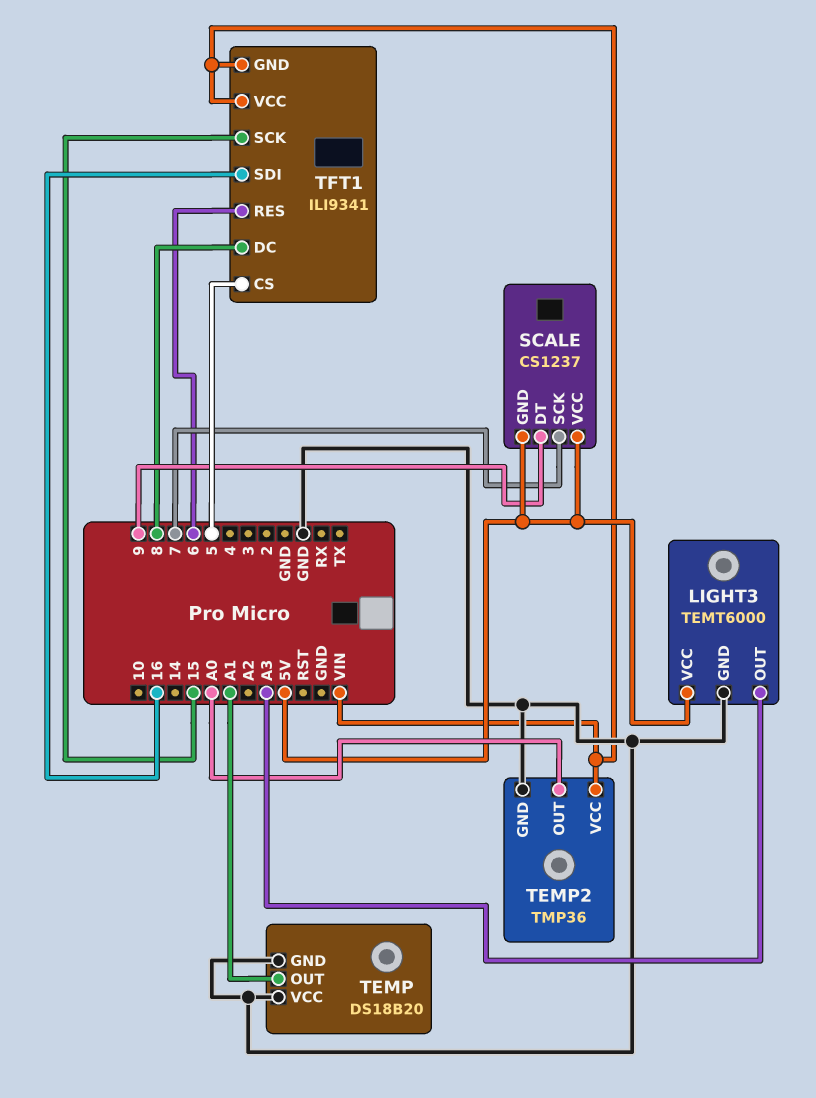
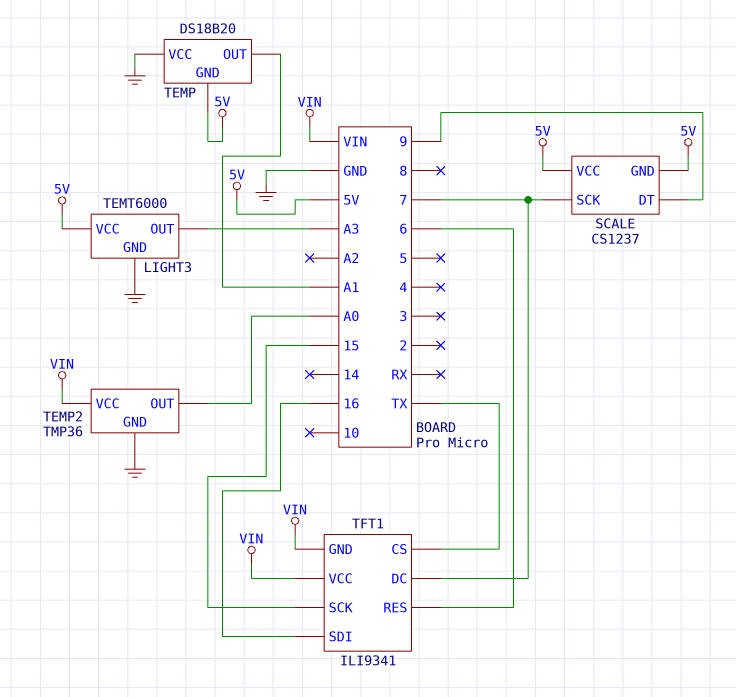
TEMP pin GND: GND -> 5V
TFT1 pin CS: 5 -> TX
TFT1 pin DC: 8 -> 7

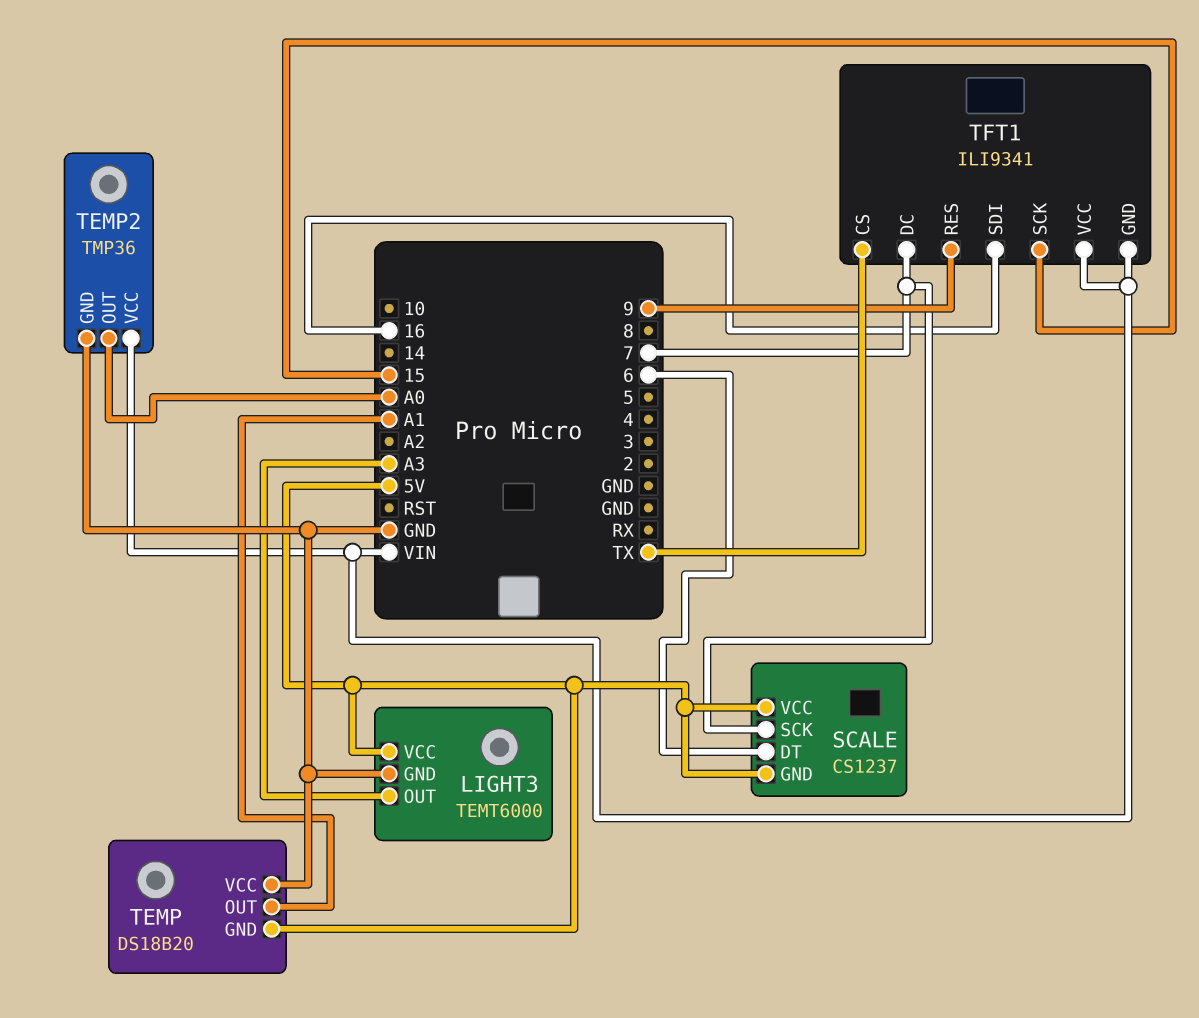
SCALE pin DT: 9 -> 6
TFT1 pin RES: 6 -> 9

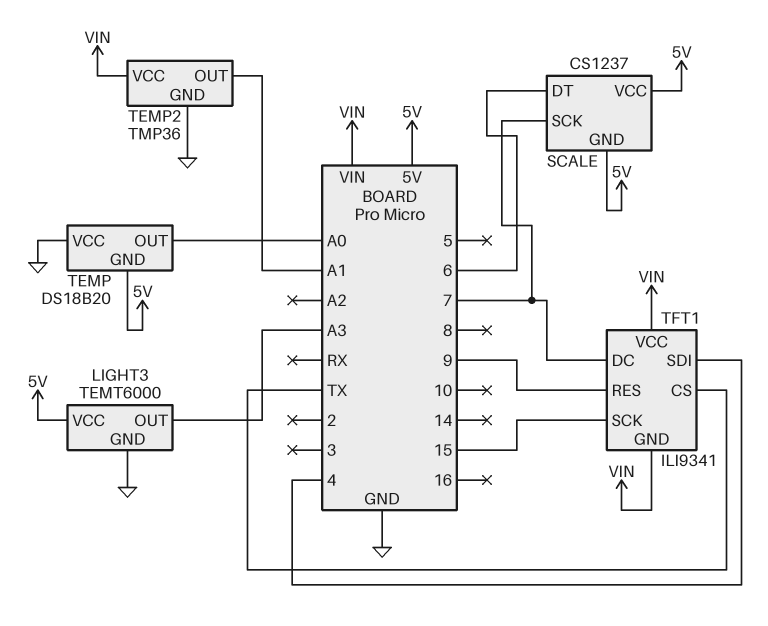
TEMP pin OUT: A1 -> A0
TEMP2 pin OUT: A0 -> A1
TFT1 pin SDI: 16 -> 4

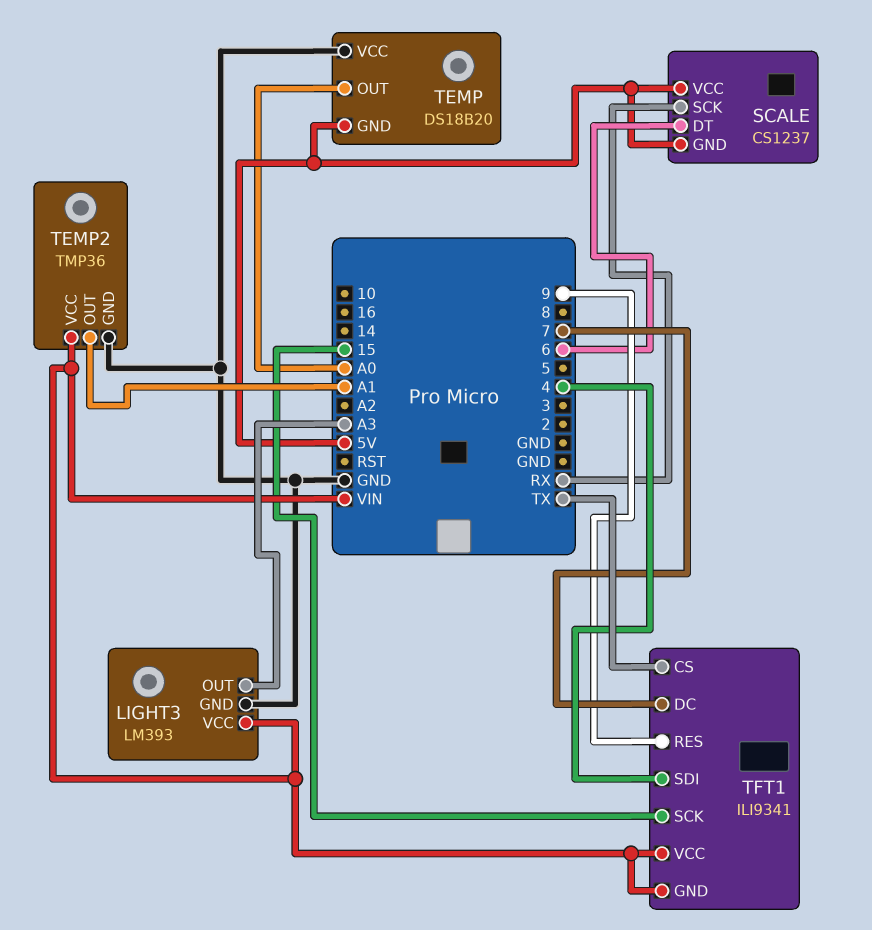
LIGHT3: TEMT6000 -> LM393
LIGHT3 pin VCC: 5V -> VIN
SCALE pin SCK: 7 -> RX

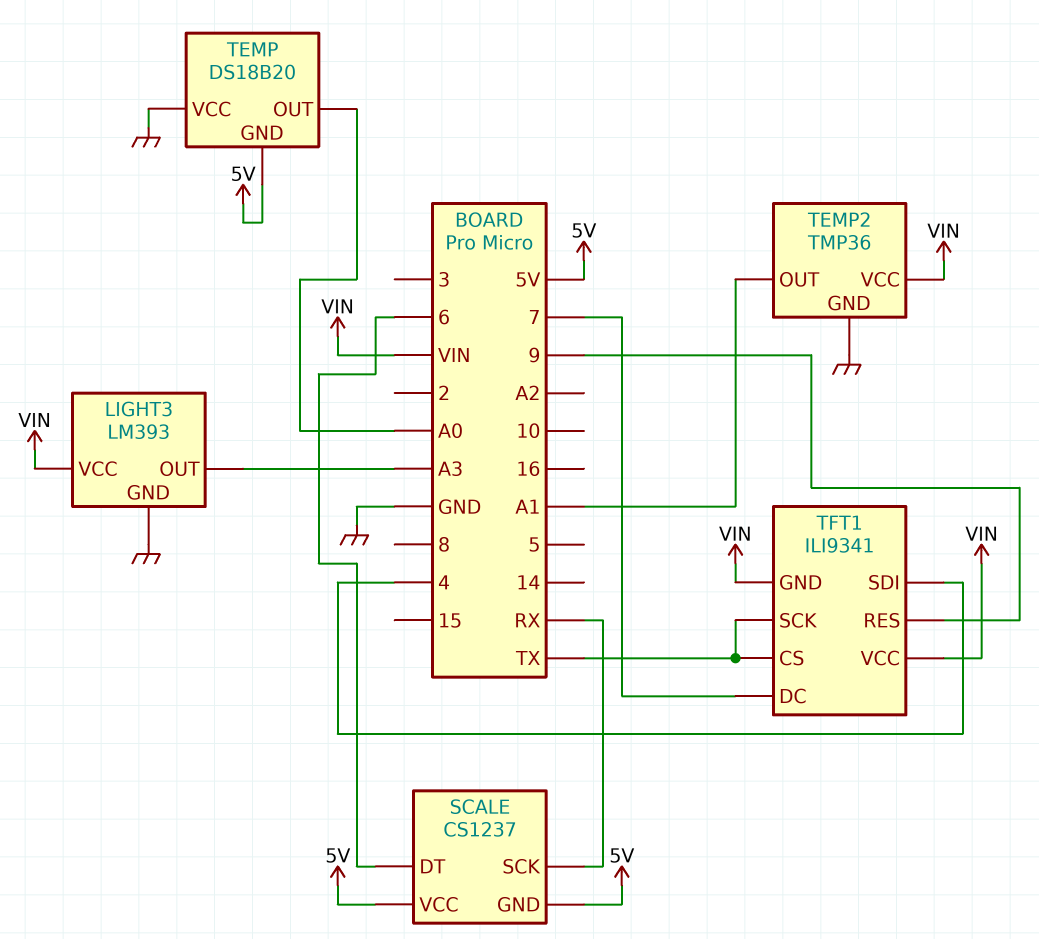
TFT1 pin SCK: 15 -> TX

